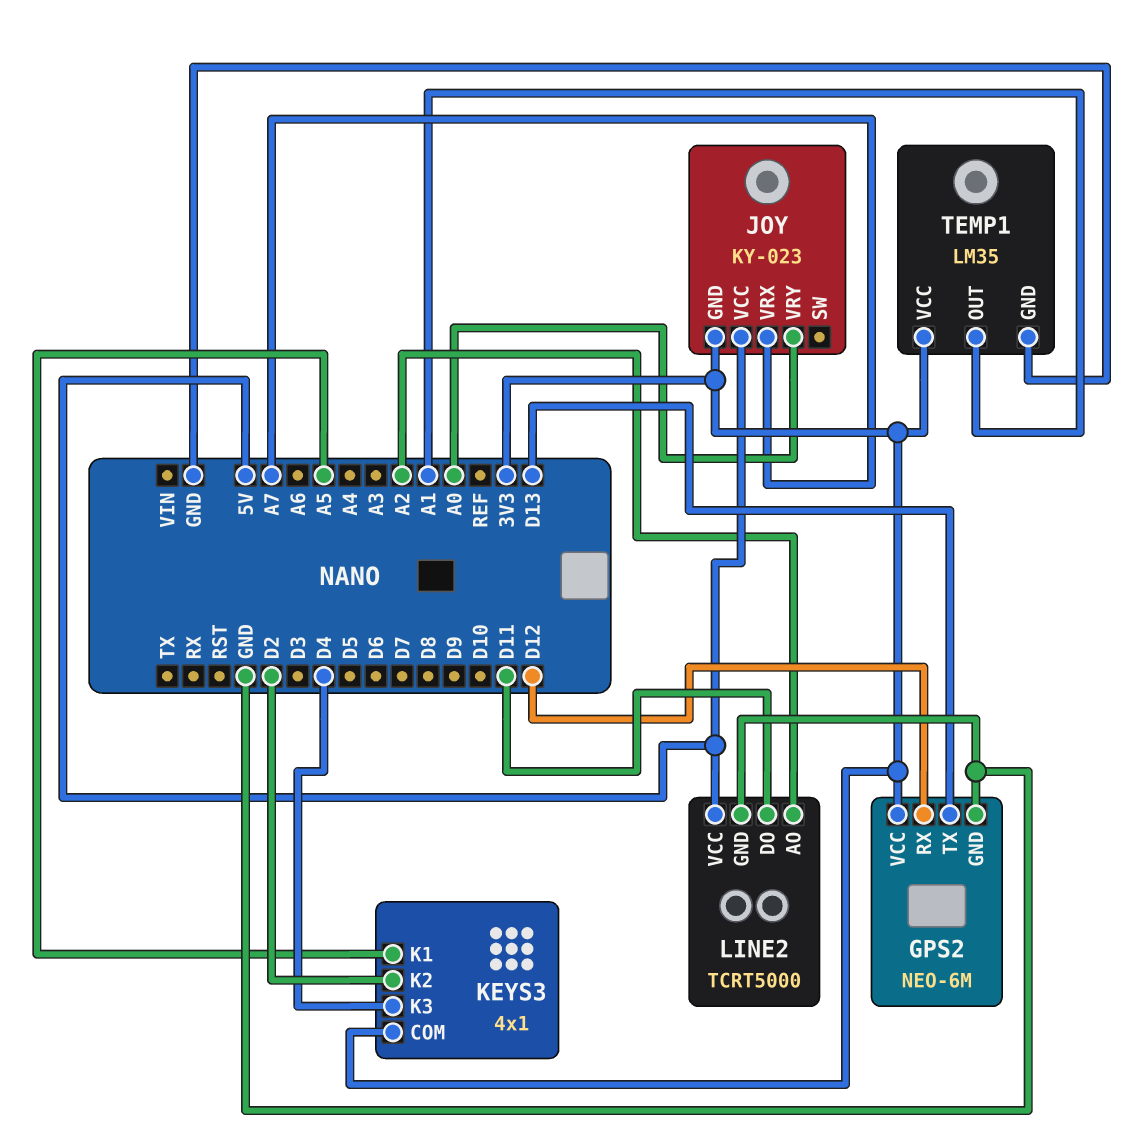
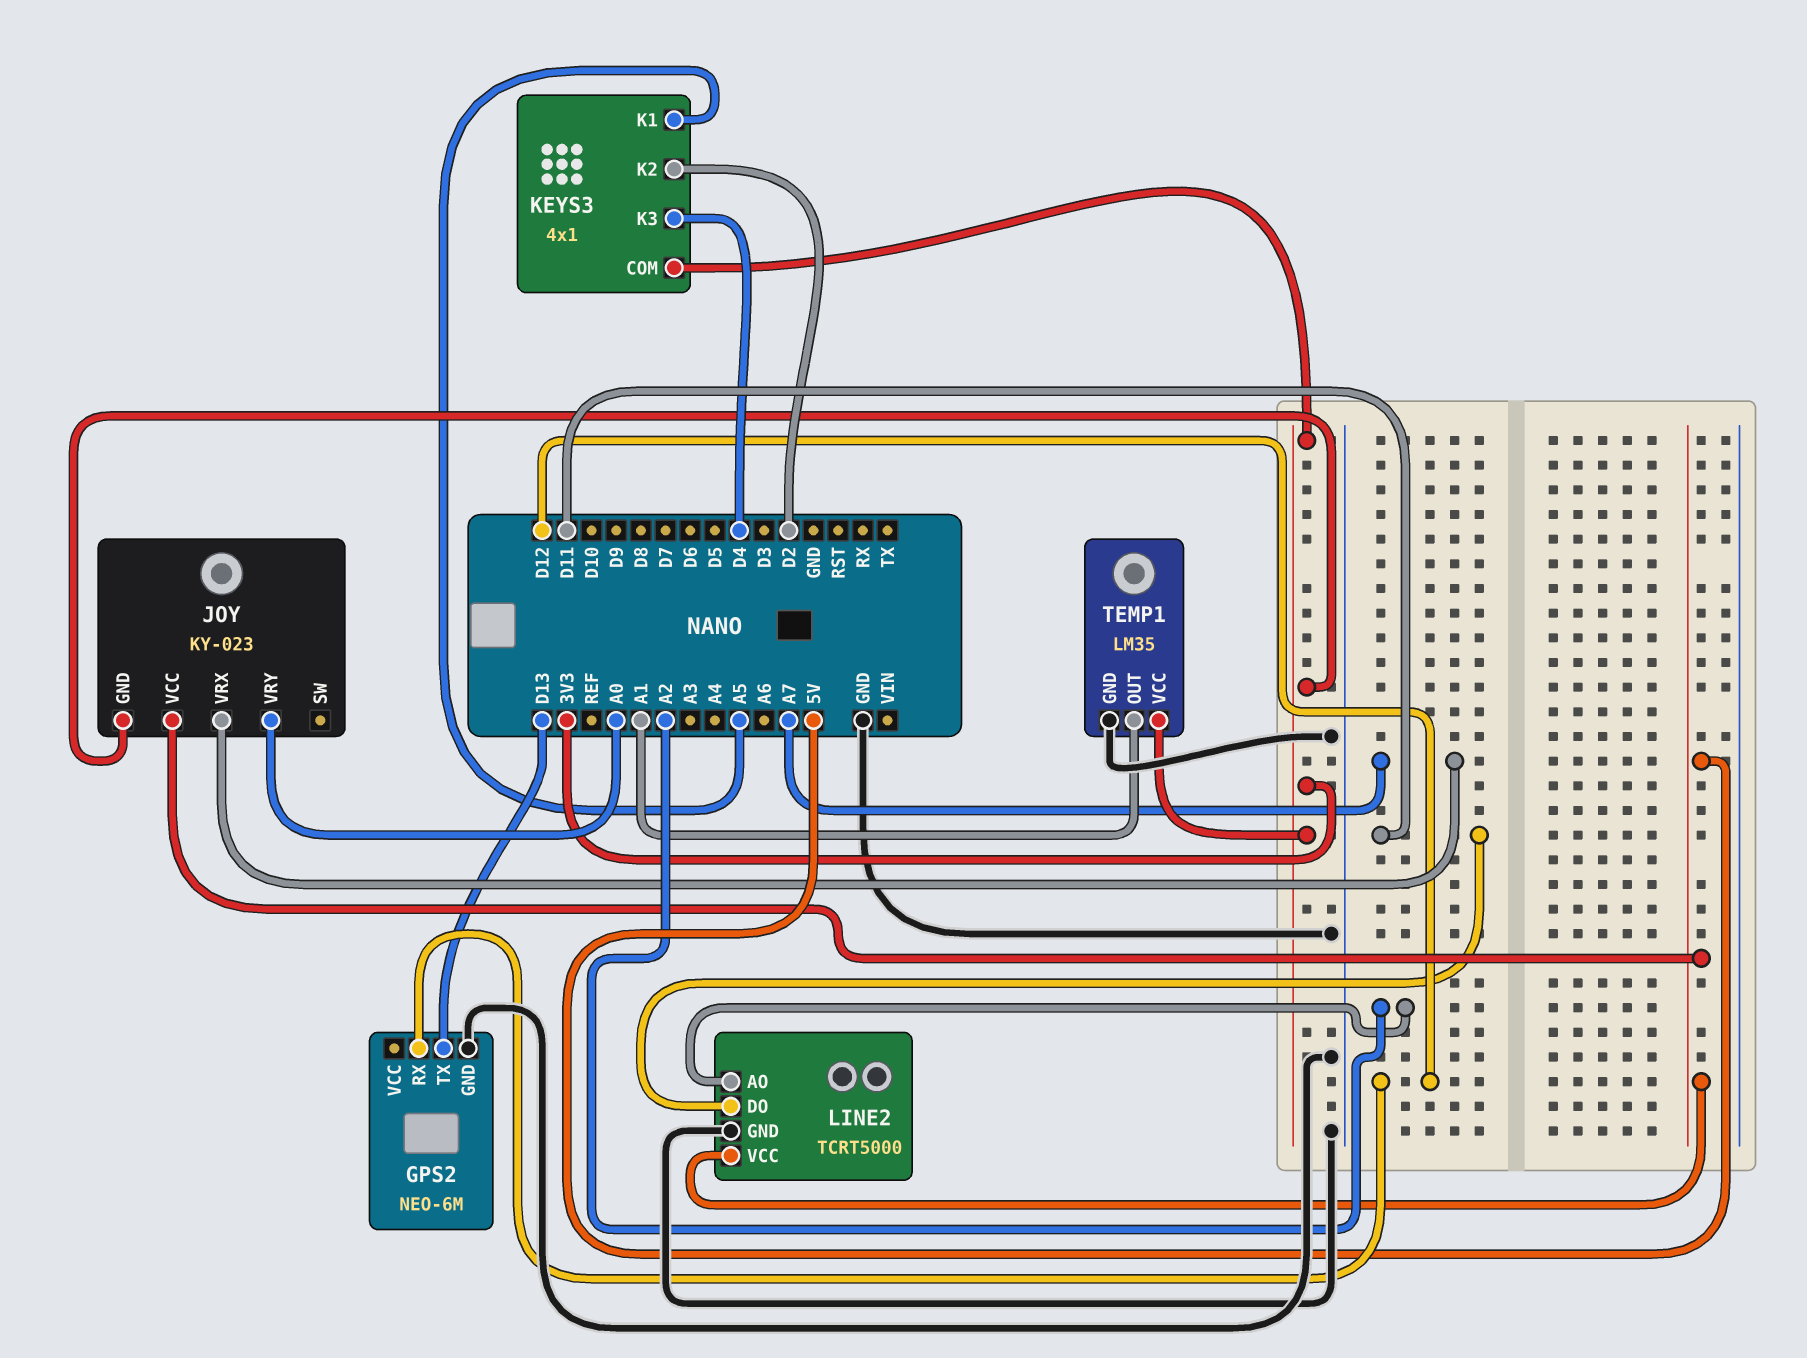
GPS2 pin VCC: 3V3 -> none

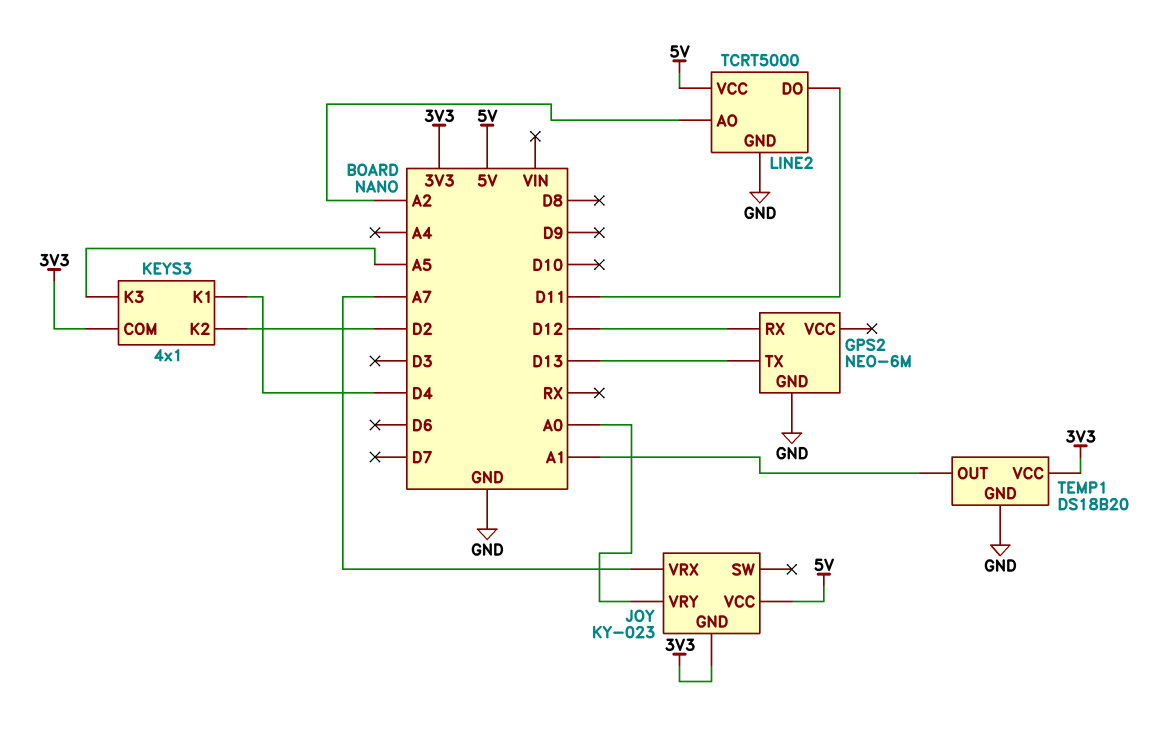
KEYS3 pin K1: A5 -> D4
KEYS3 pin K3: D4 -> A5
TEMP1: LM35 -> DS18B20

